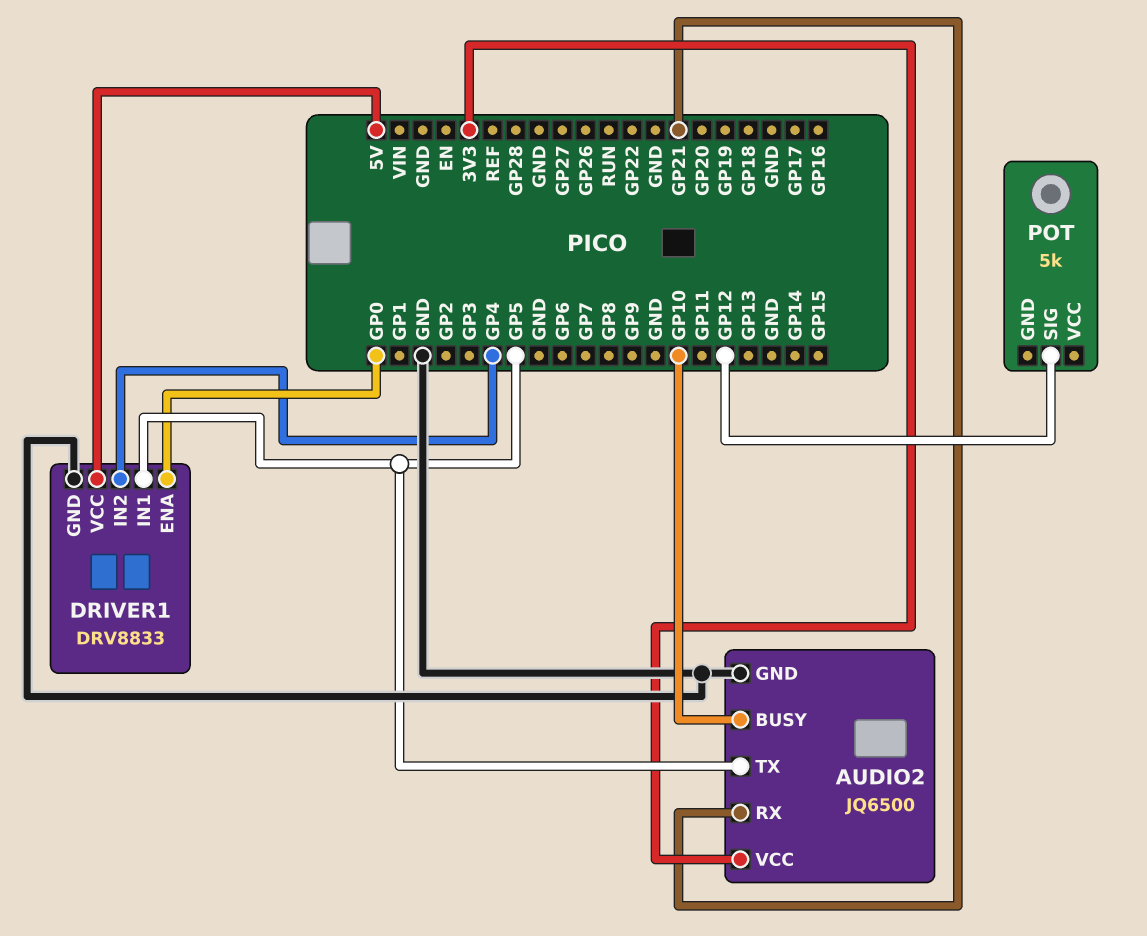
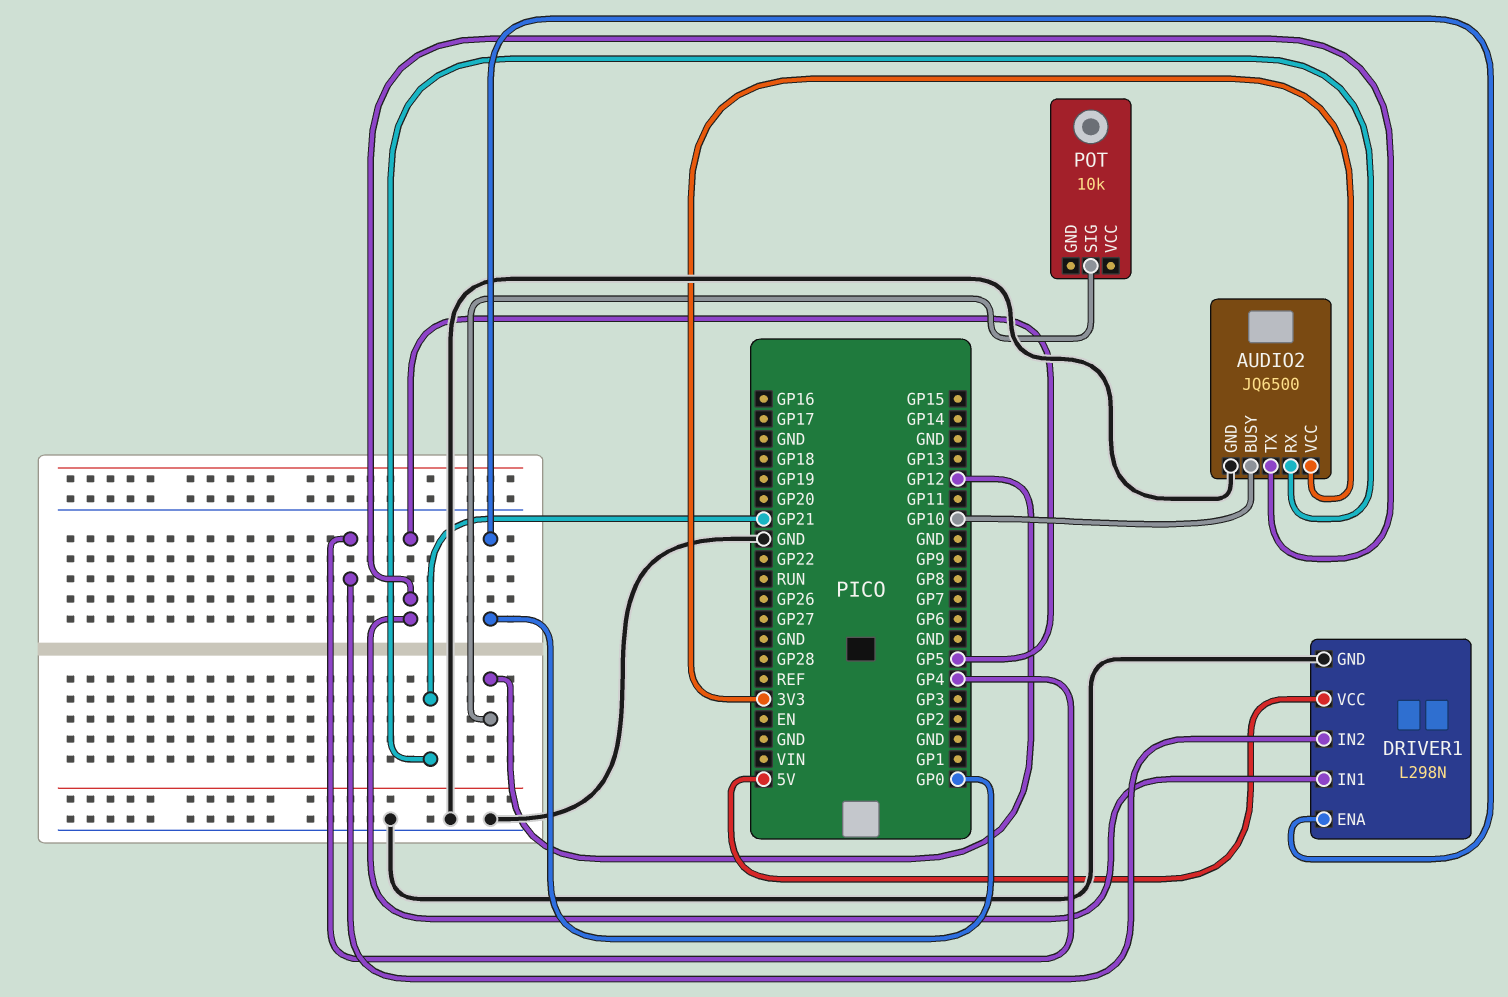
DRIVER1: DRV8833 -> L298N
POT: 5k -> 10k

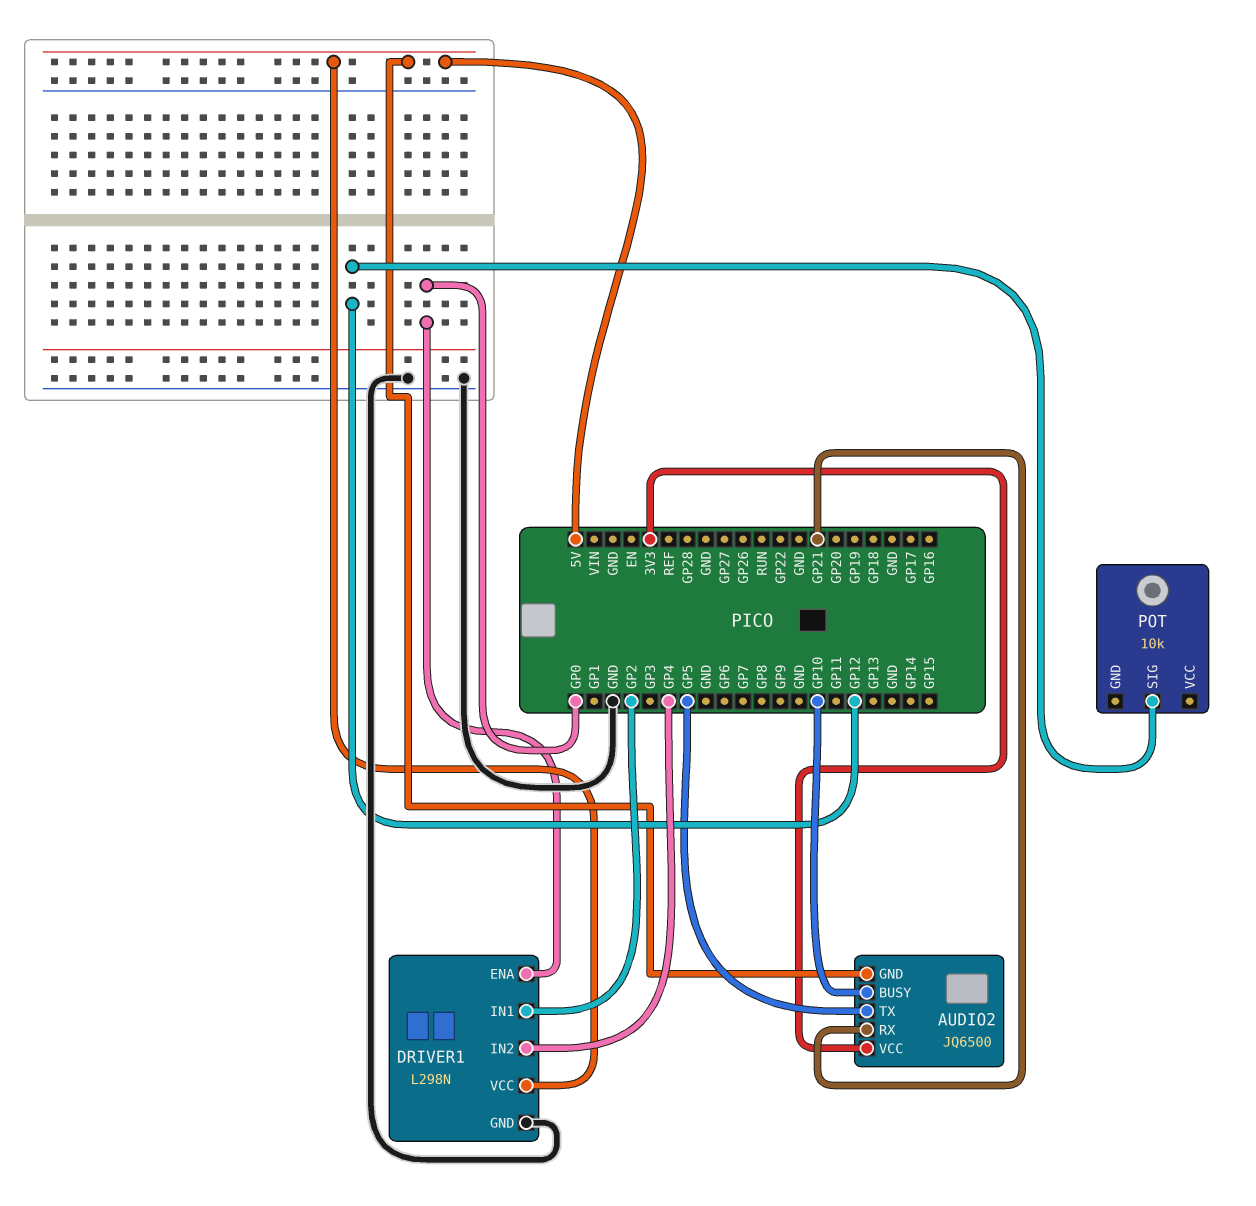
AUDIO2 pin GND: GND -> 5V
DRIVER1 pin IN1: GP5 -> GP2

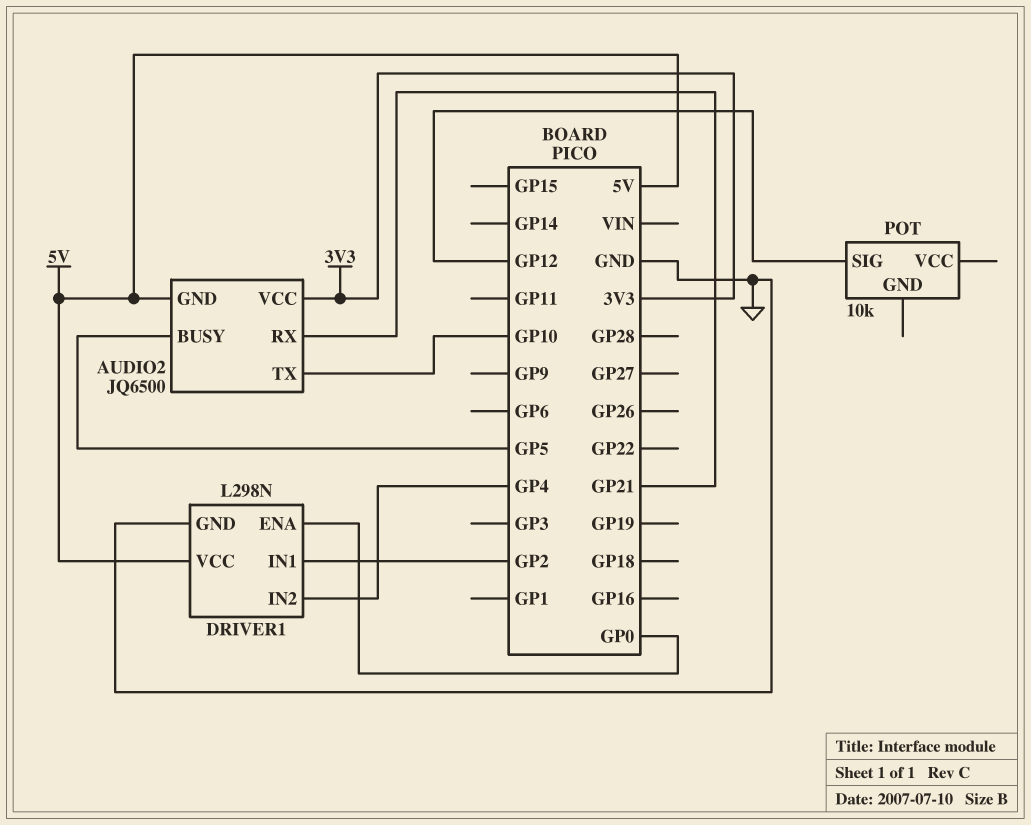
AUDIO2 pin BUSY: GP10 -> GP5
AUDIO2 pin TX: GP5 -> GP10

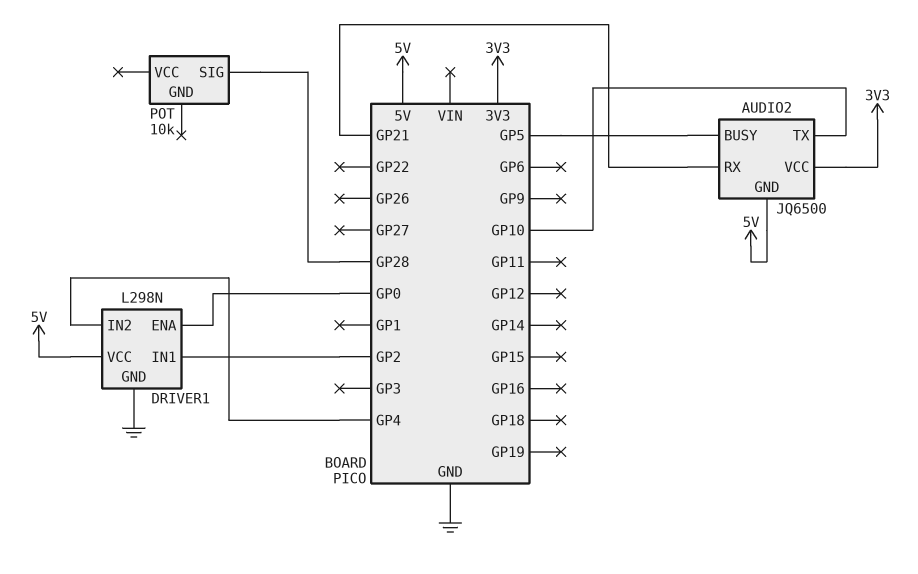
POT pin SIG: GP12 -> GP28

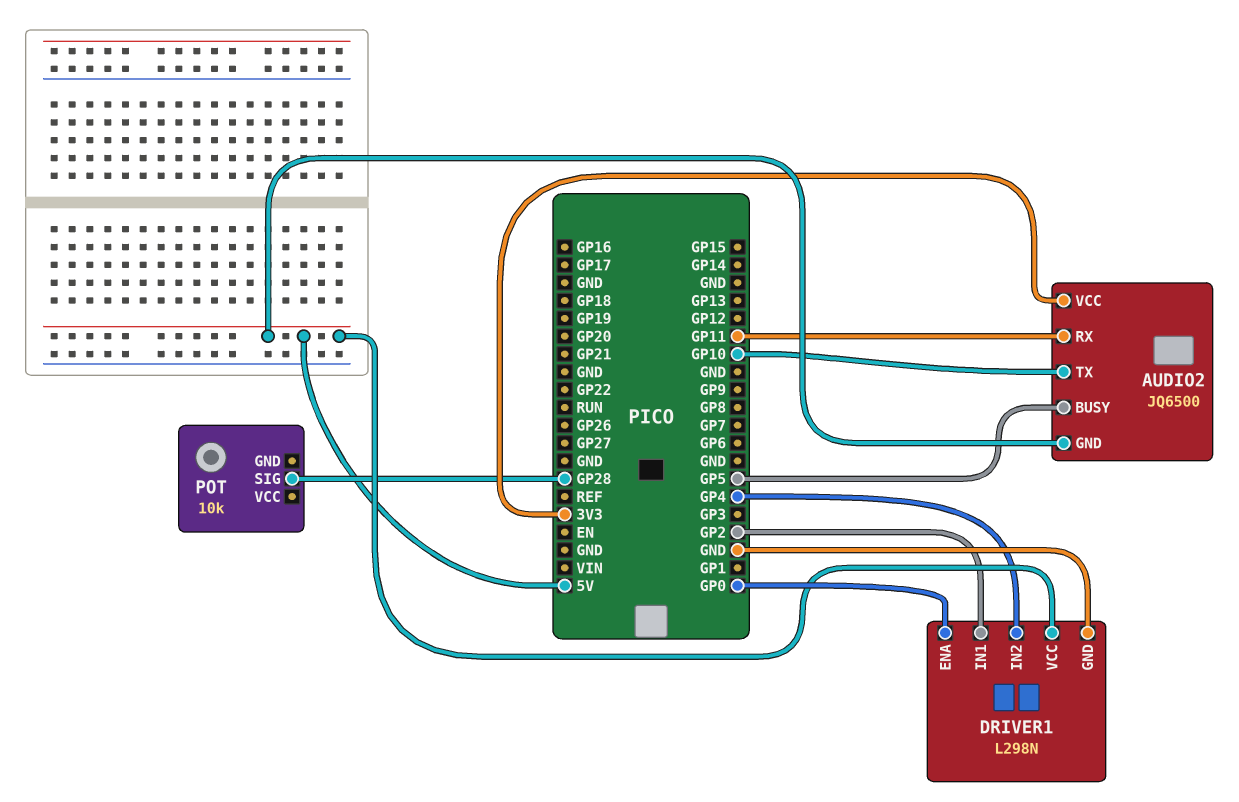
AUDIO2 pin RX: GP21 -> GP11

